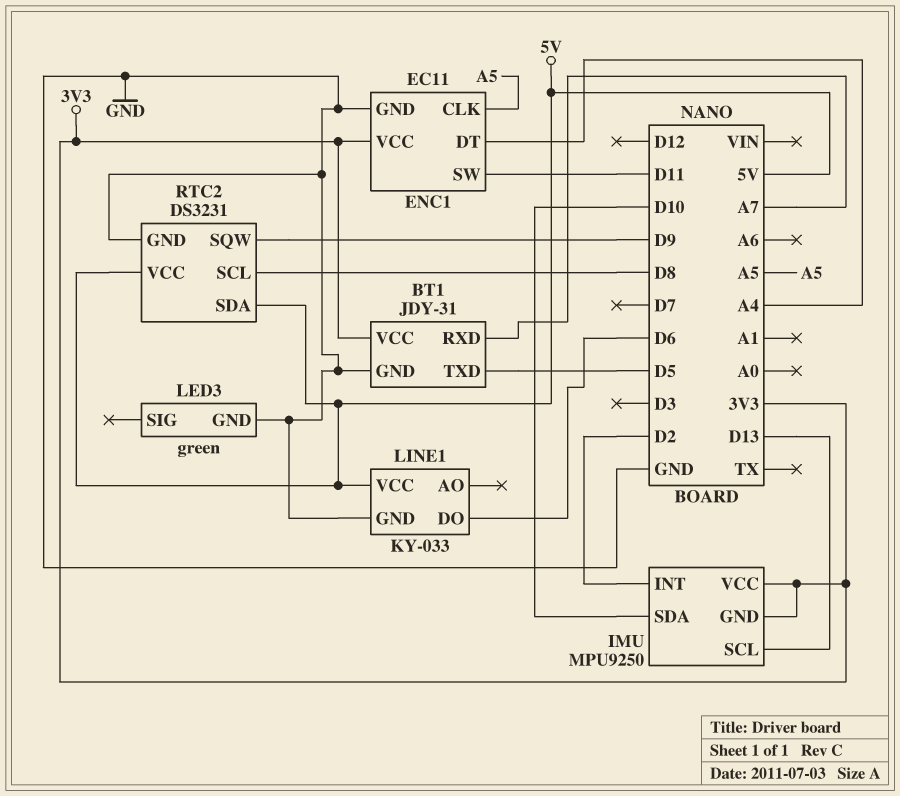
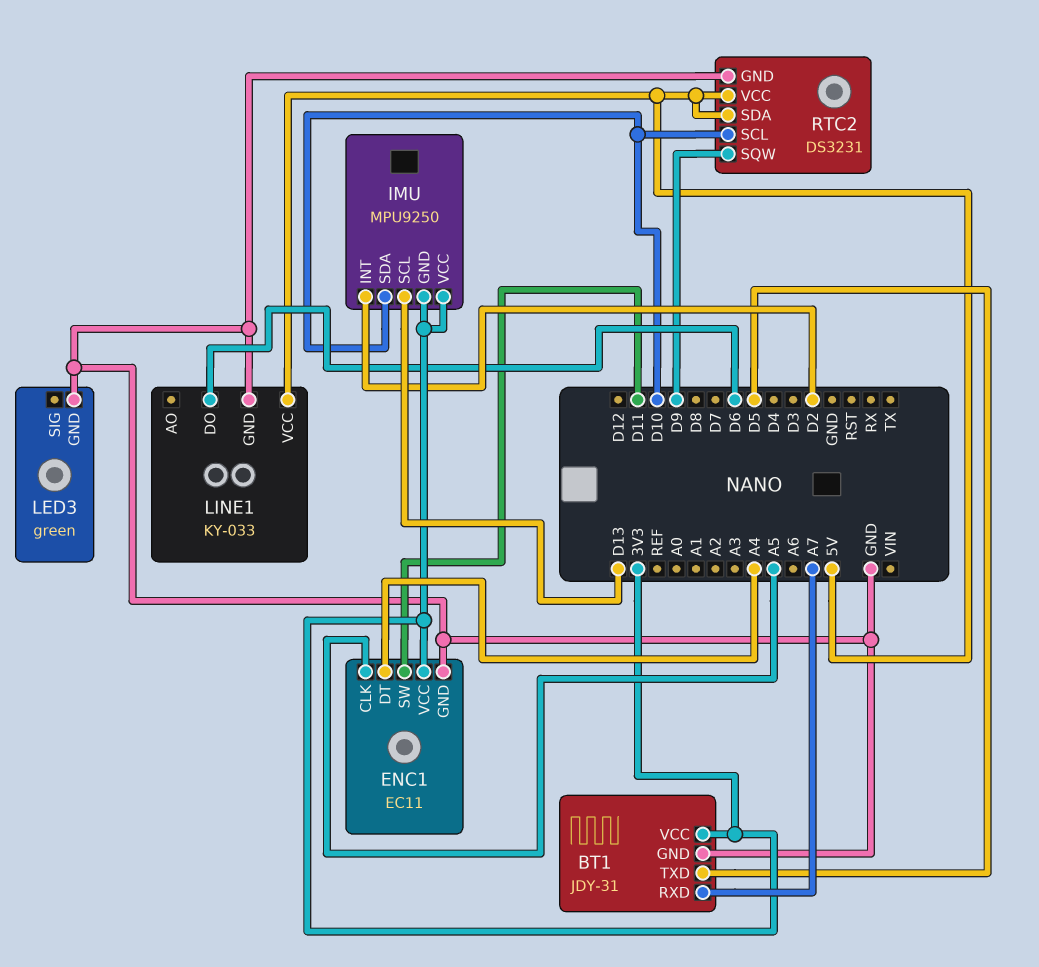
RTC2 pin SCL: D8 -> D10

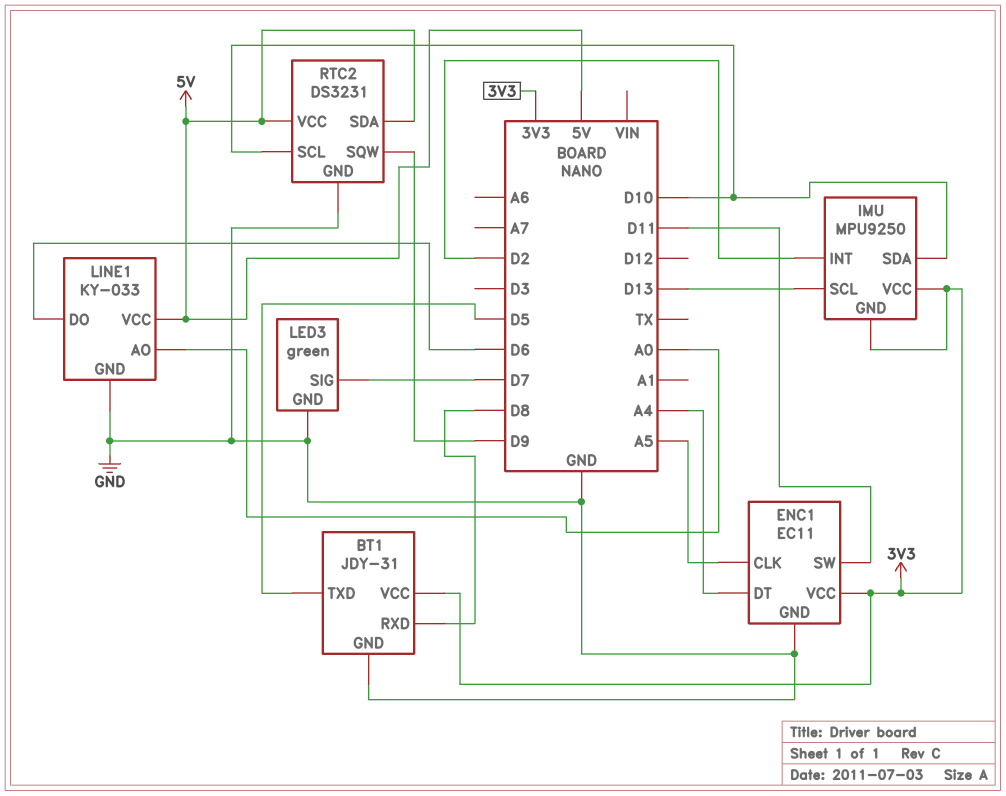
BT1 pin RXD: A7 -> D8
LED3 pin SIG: none -> D7
LINE1 pin AO: none -> A0

